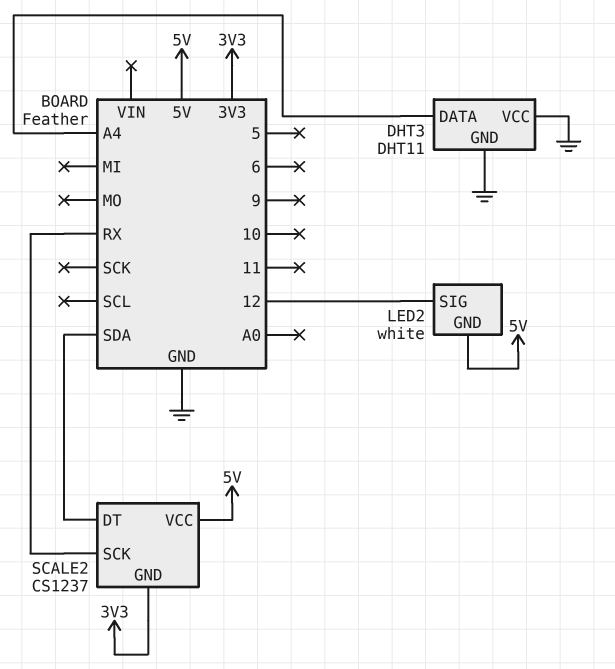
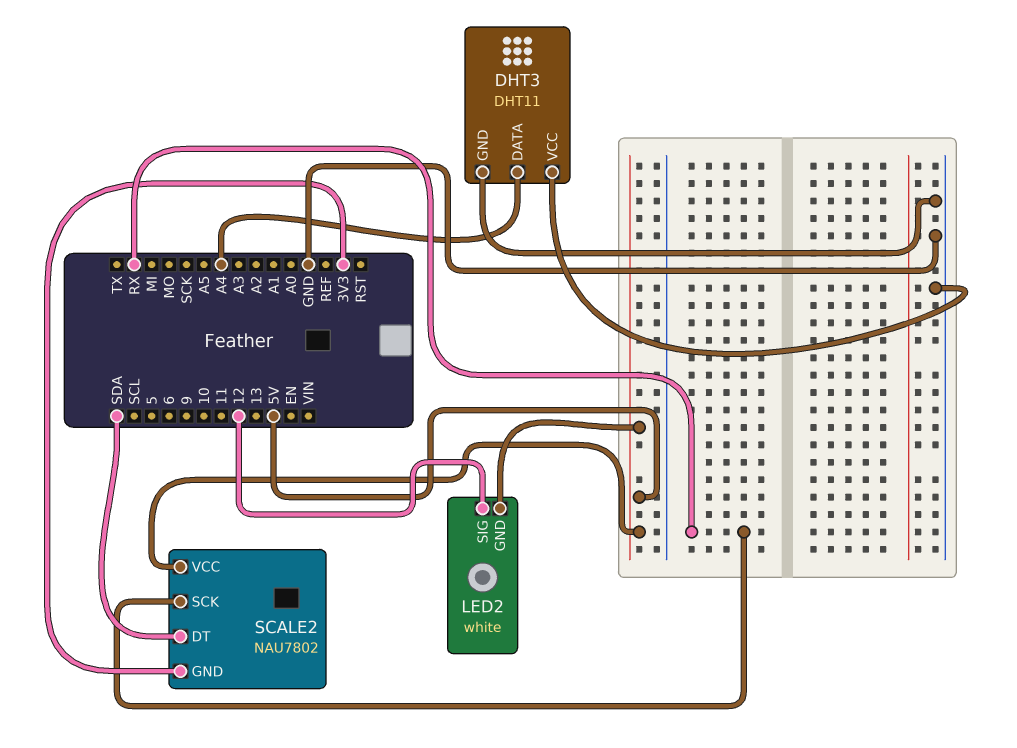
SCALE2: CS1237 -> NAU7802

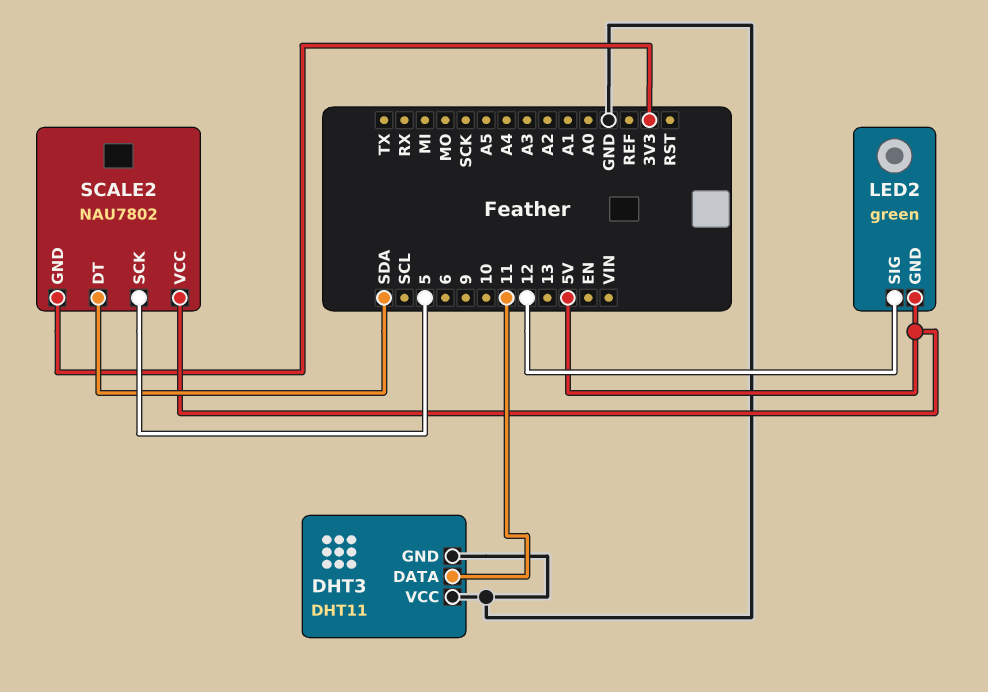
DHT3 pin DATA: A4 -> 11
LED2: white -> green
SCALE2 pin SCK: RX -> 5

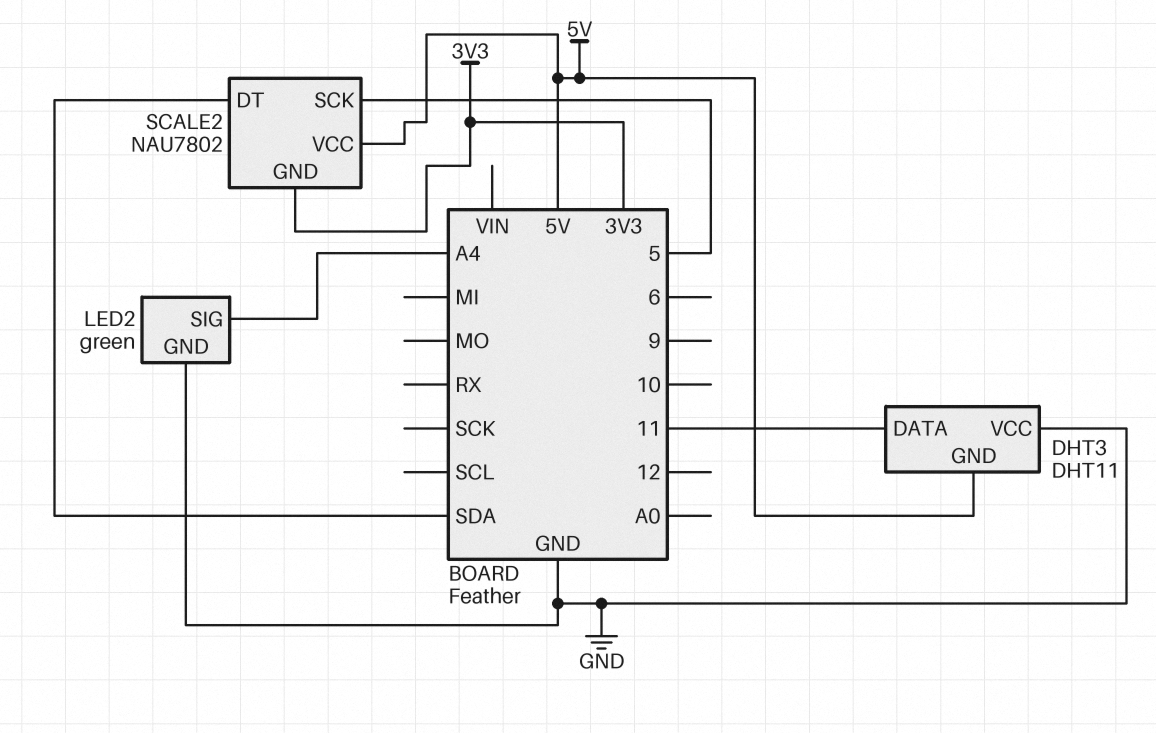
DHT3 pin GND: GND -> 5V
LED2 pin GND: 5V -> GND
LED2 pin SIG: 12 -> A4

